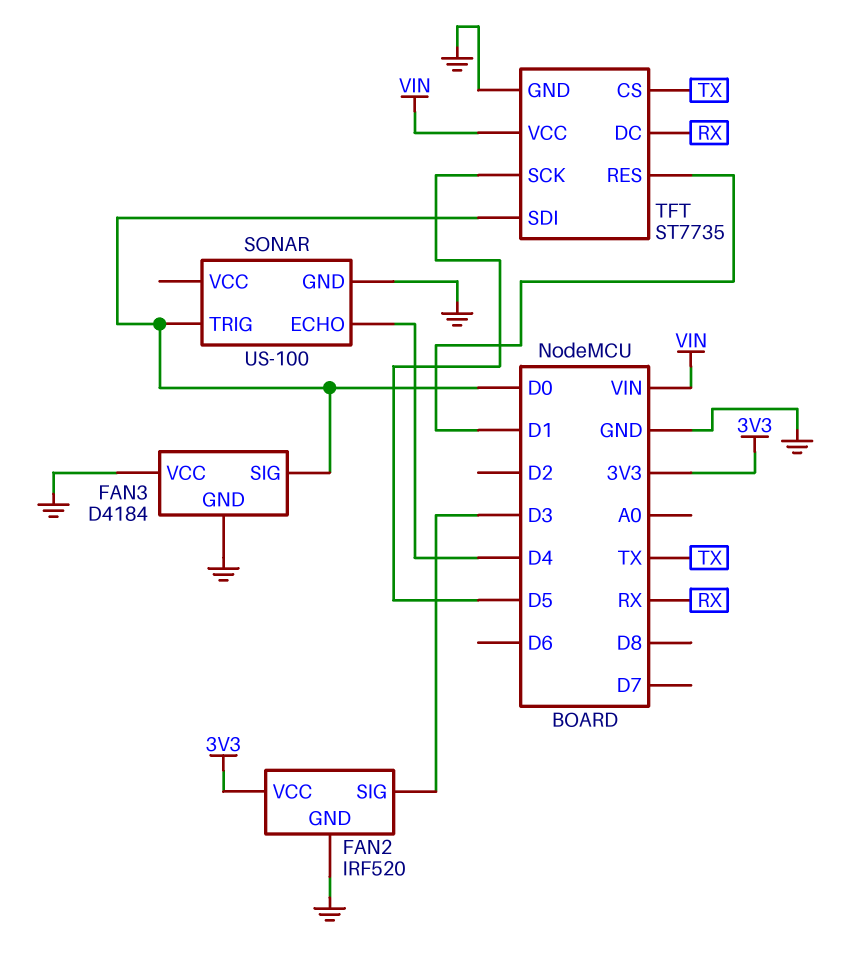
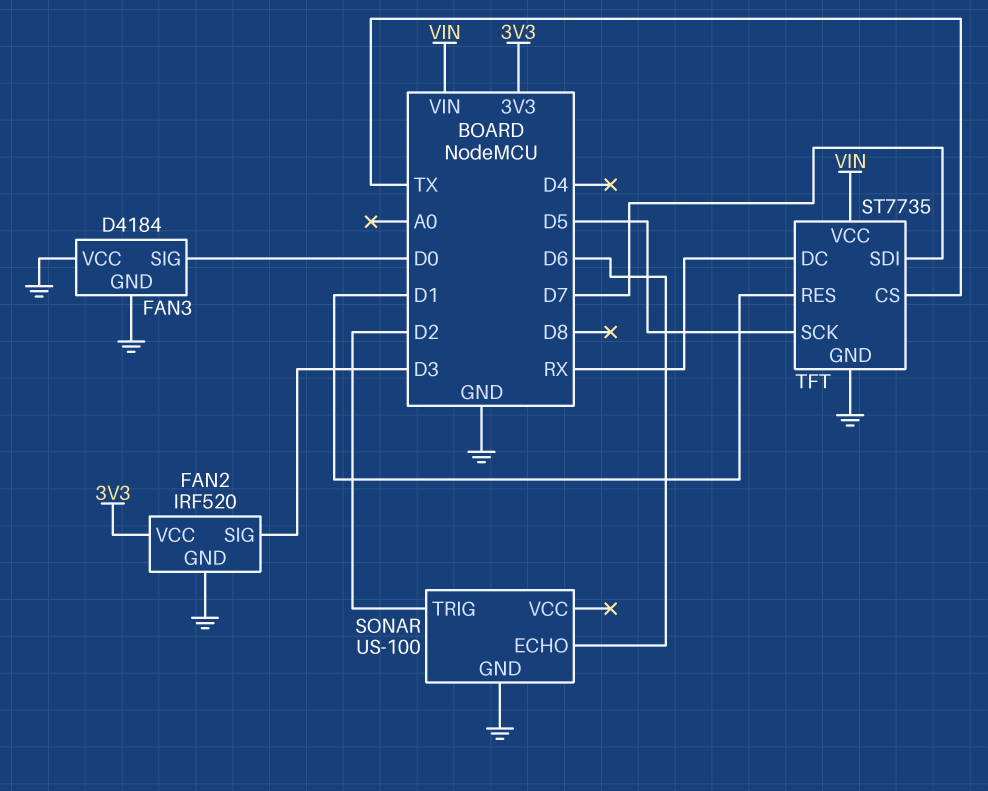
SONAR pin ECHO: D4 -> D6
SONAR pin TRIG: D0 -> D2
TFT pin SDI: D0 -> D7

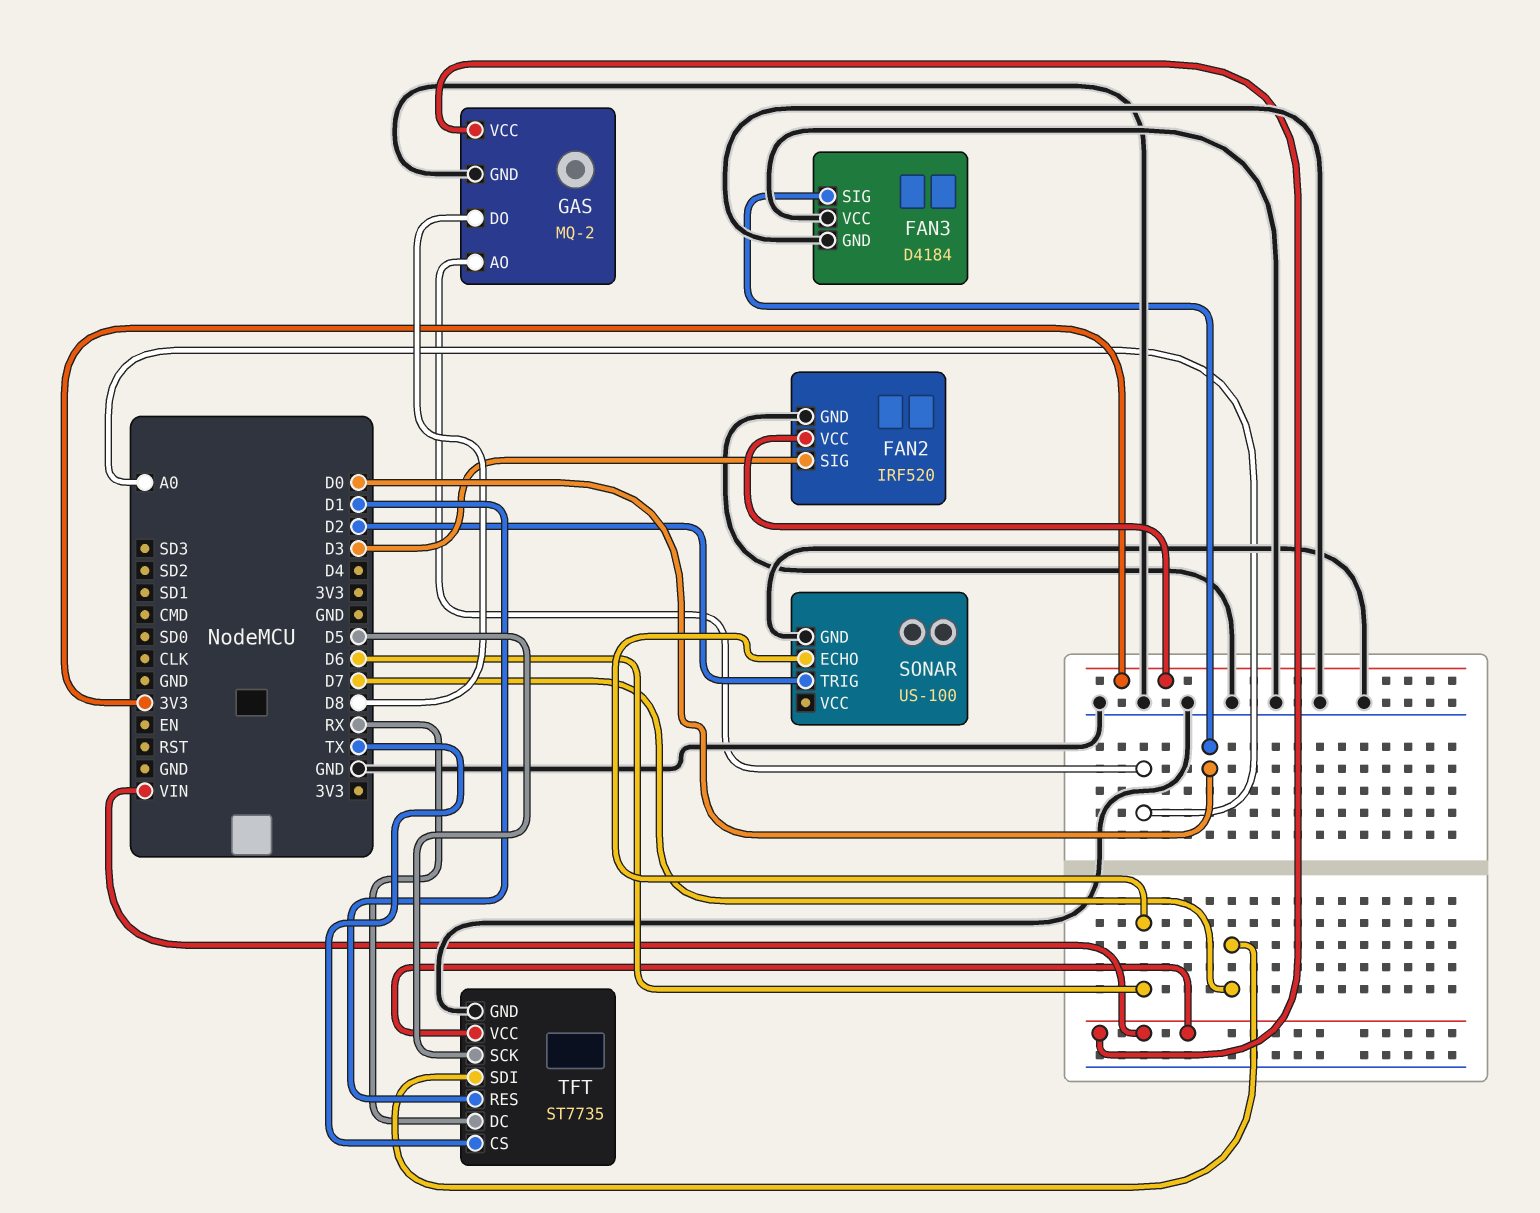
GAS: none -> MQ-2
GAS pin AO: none -> A0
GAS pin DO: none -> D8
GAS pin GND: none -> GND
GAS pin VCC: none -> VIN

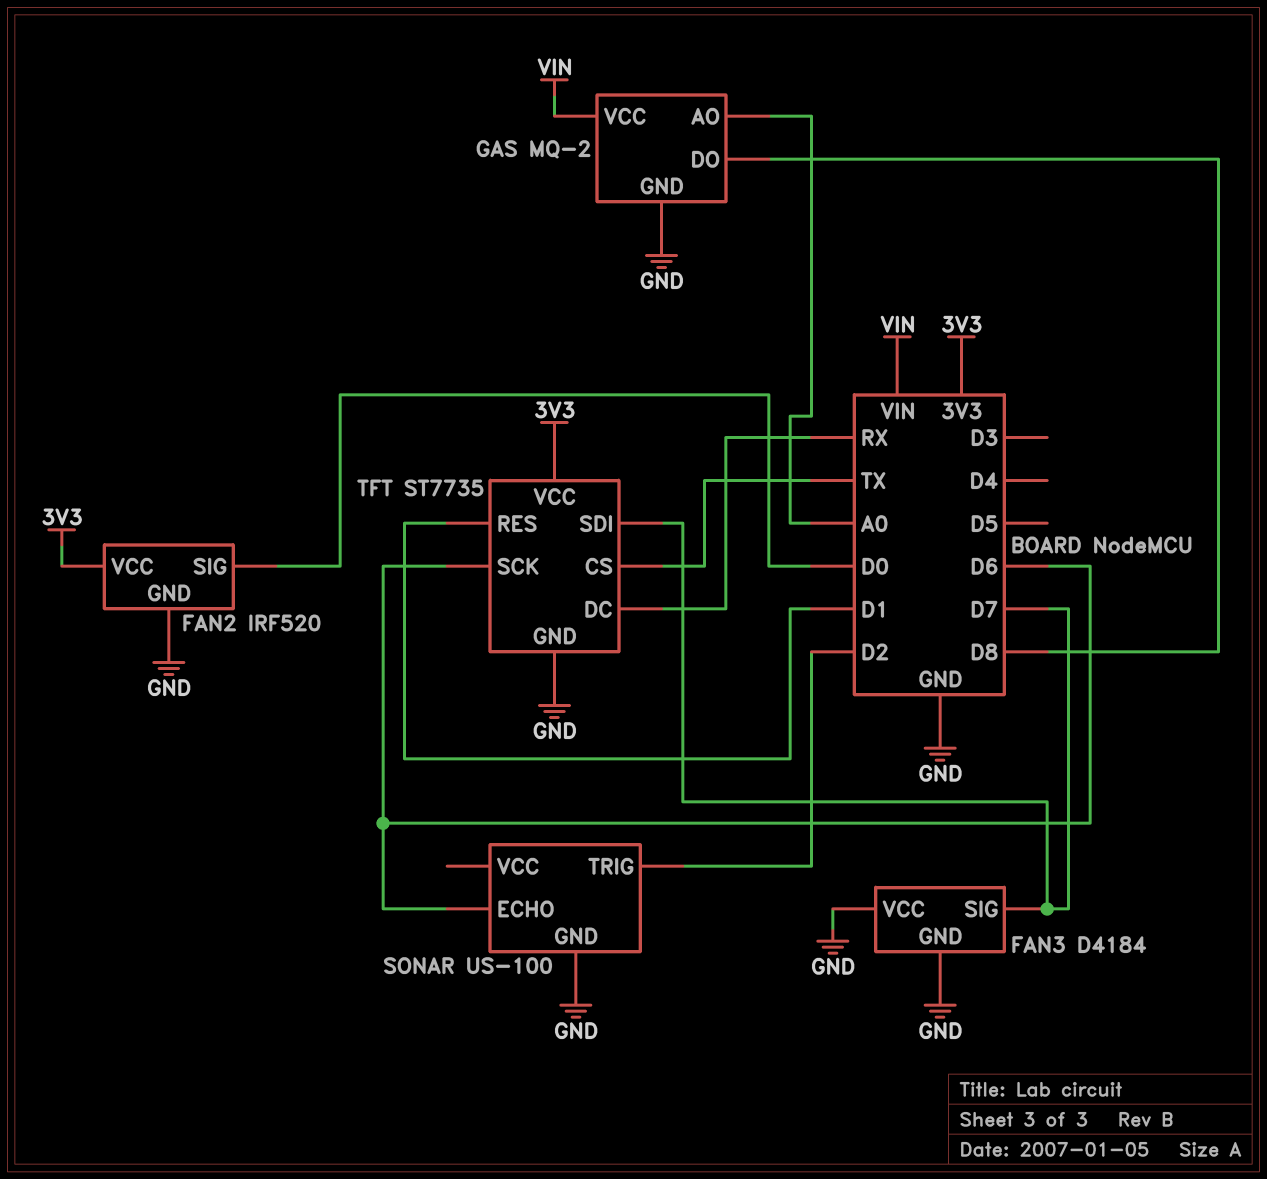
FAN2 pin SIG: D3 -> D0
FAN3 pin SIG: D0 -> D7
TFT pin SCK: D5 -> D6
TFT pin VCC: VIN -> 3V3

